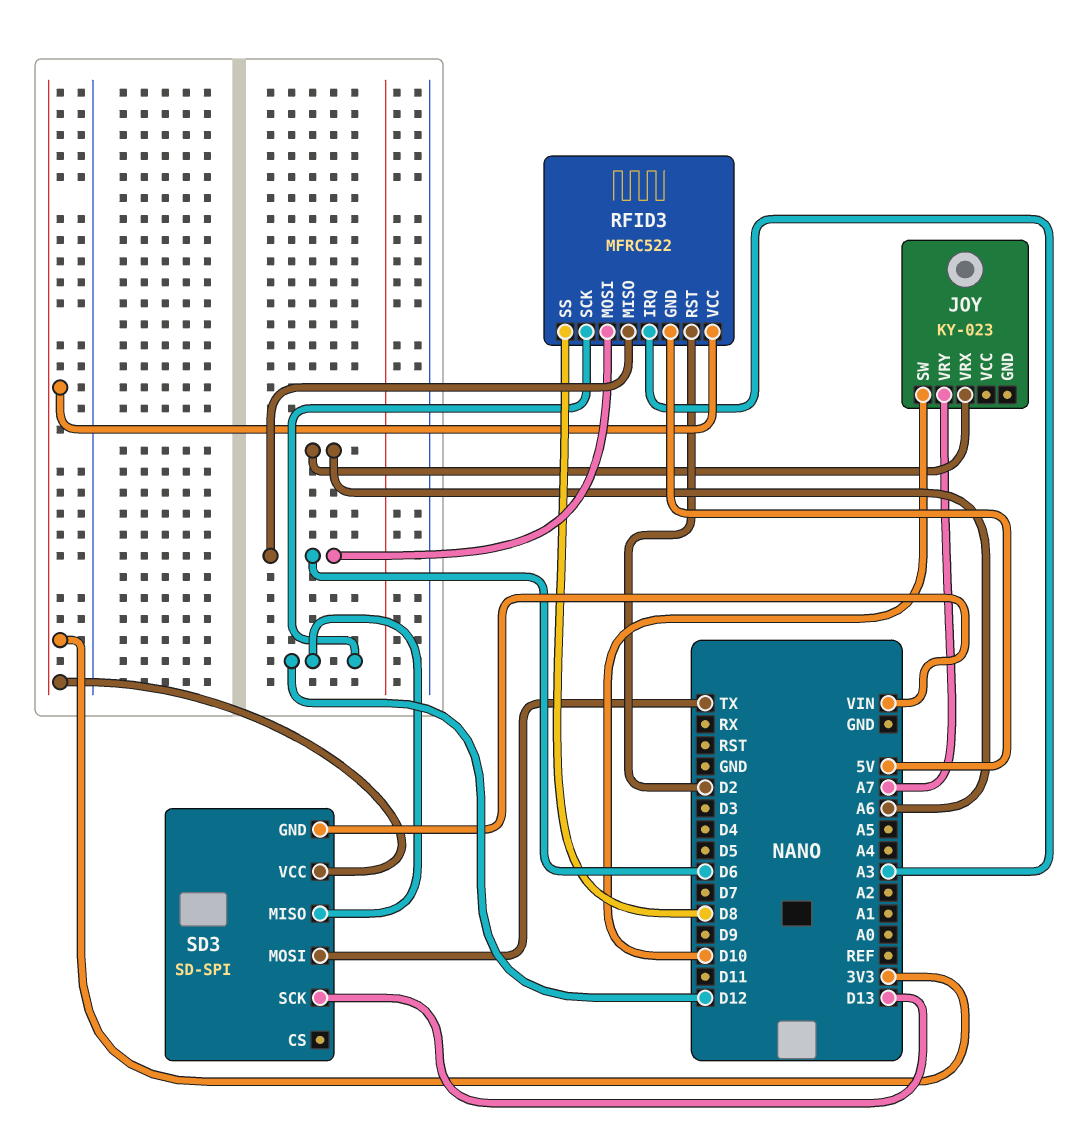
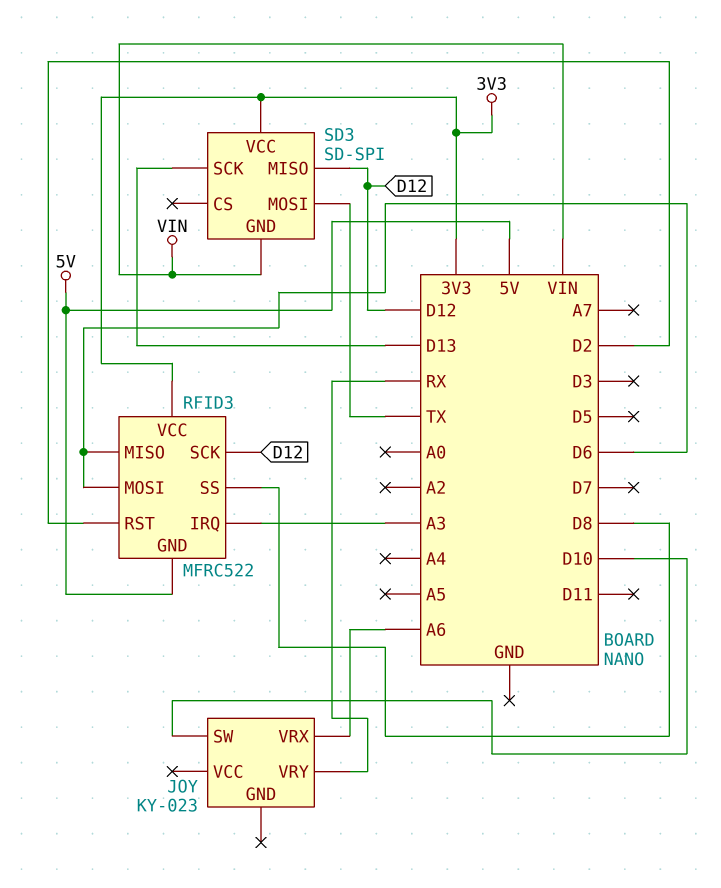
JOY pin VRY: A7 -> RX

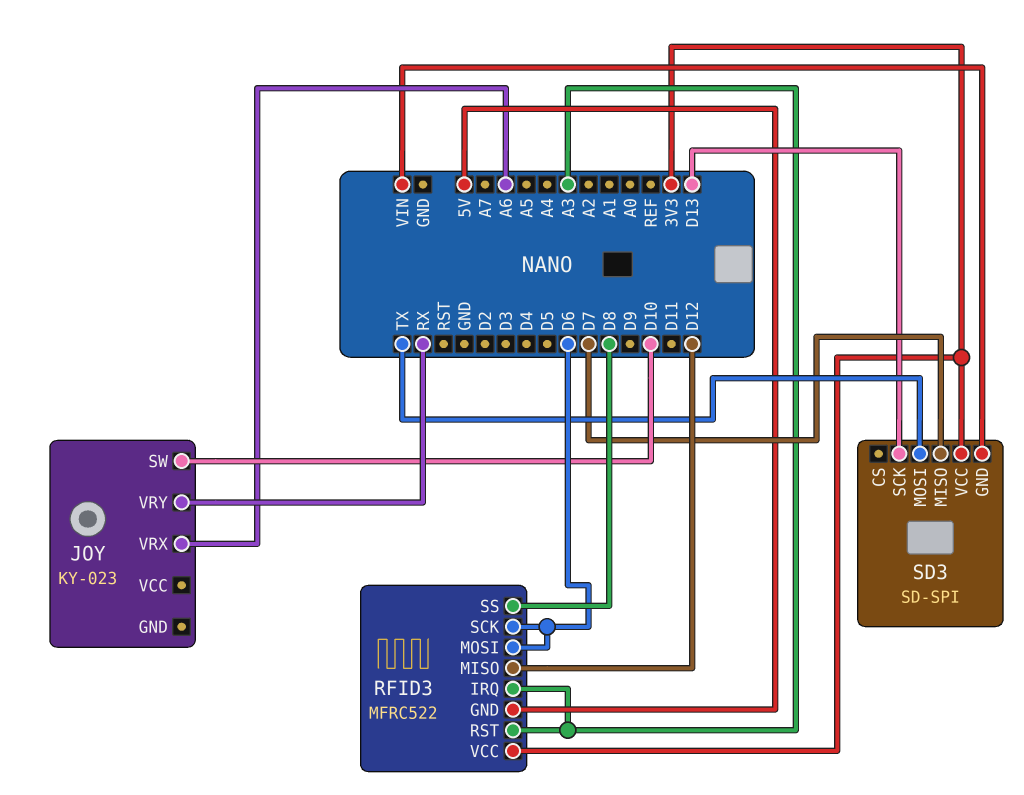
RFID3 pin MISO: D6 -> D12
RFID3 pin RST: D2 -> A3
RFID3 pin SCK: D12 -> D6
SD3 pin MISO: D12 -> D7

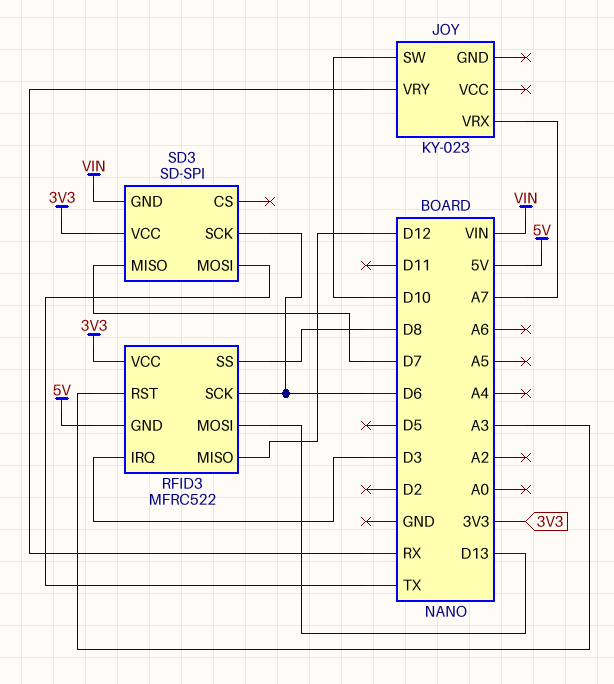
JOY pin VRX: A6 -> A7
RFID3 pin IRQ: A3 -> D3
RFID3 pin MOSI: D6 -> D13
SD3 pin SCK: D13 -> D6

